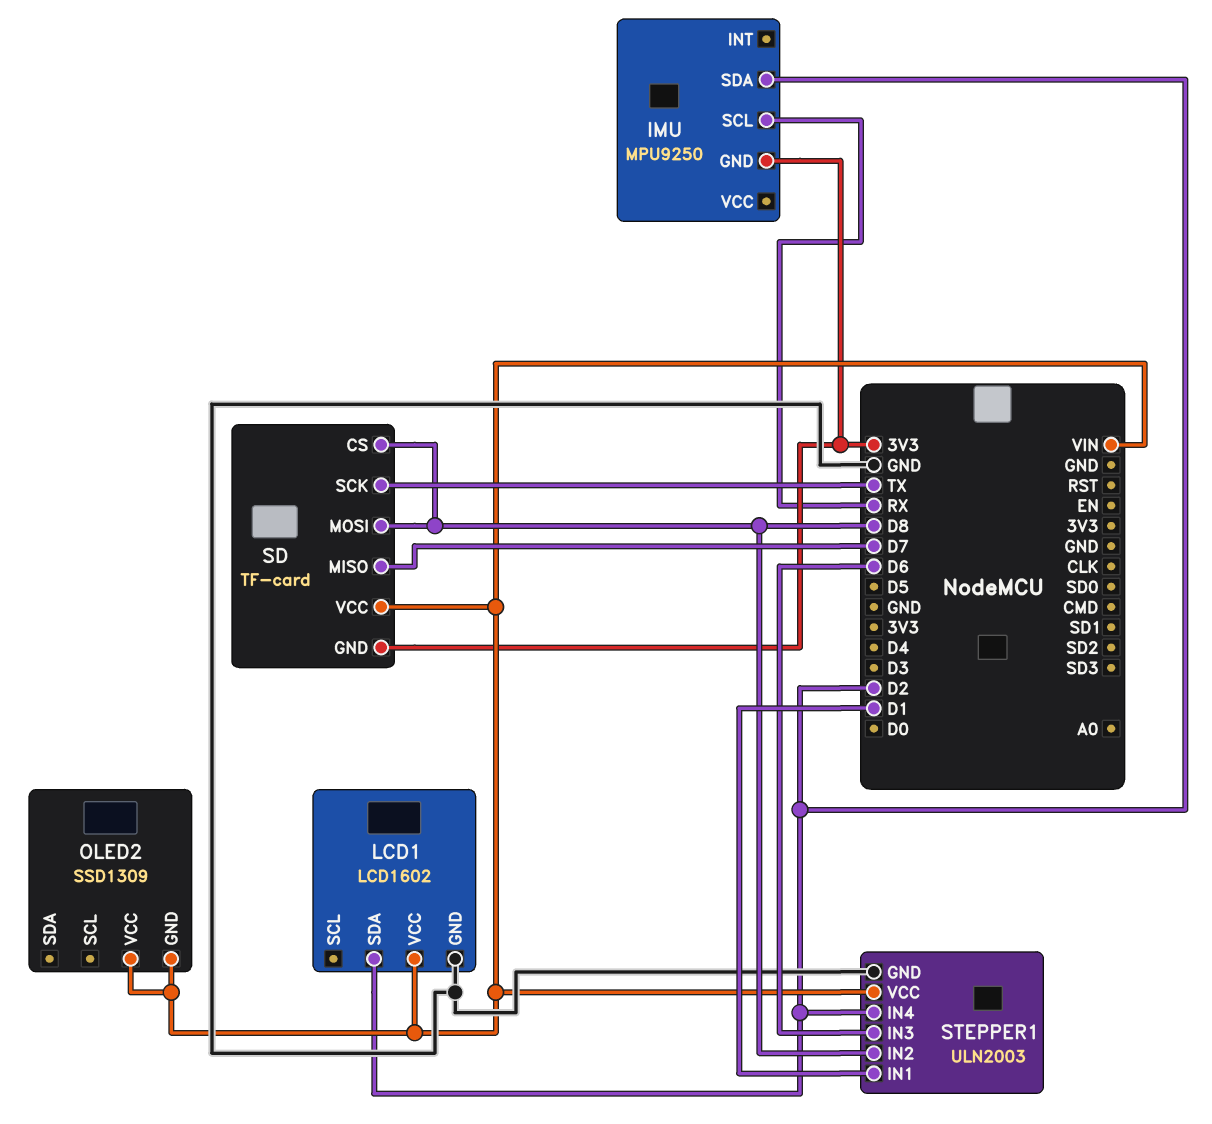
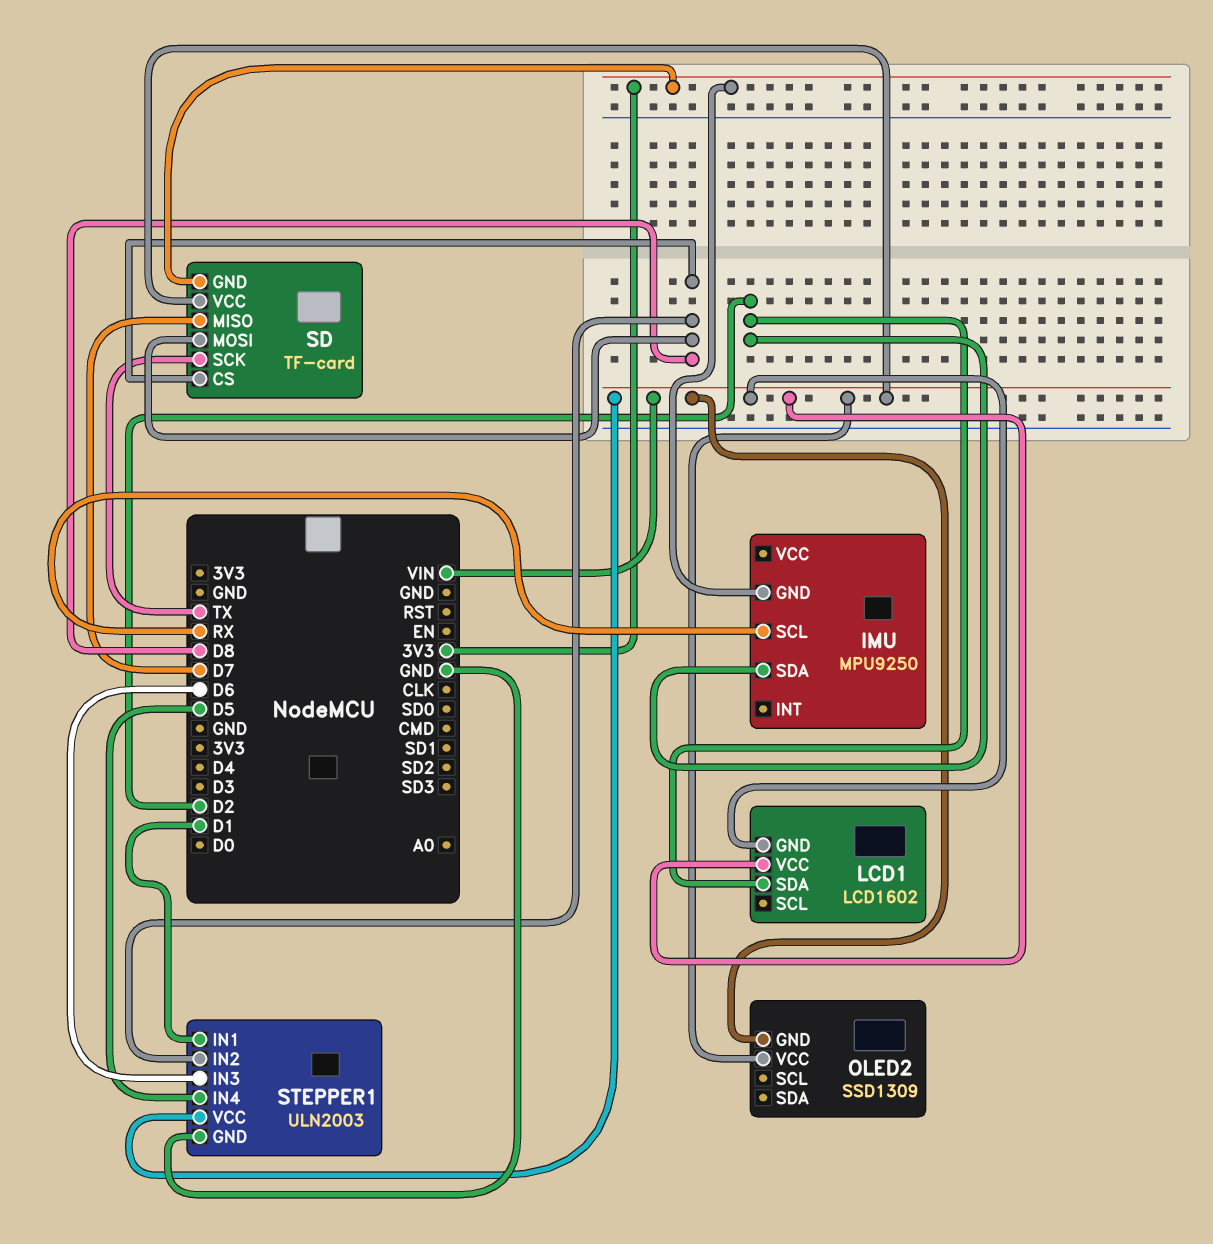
LCD1 pin GND: GND -> VIN
STEPPER1 pin IN4: D2 -> D5

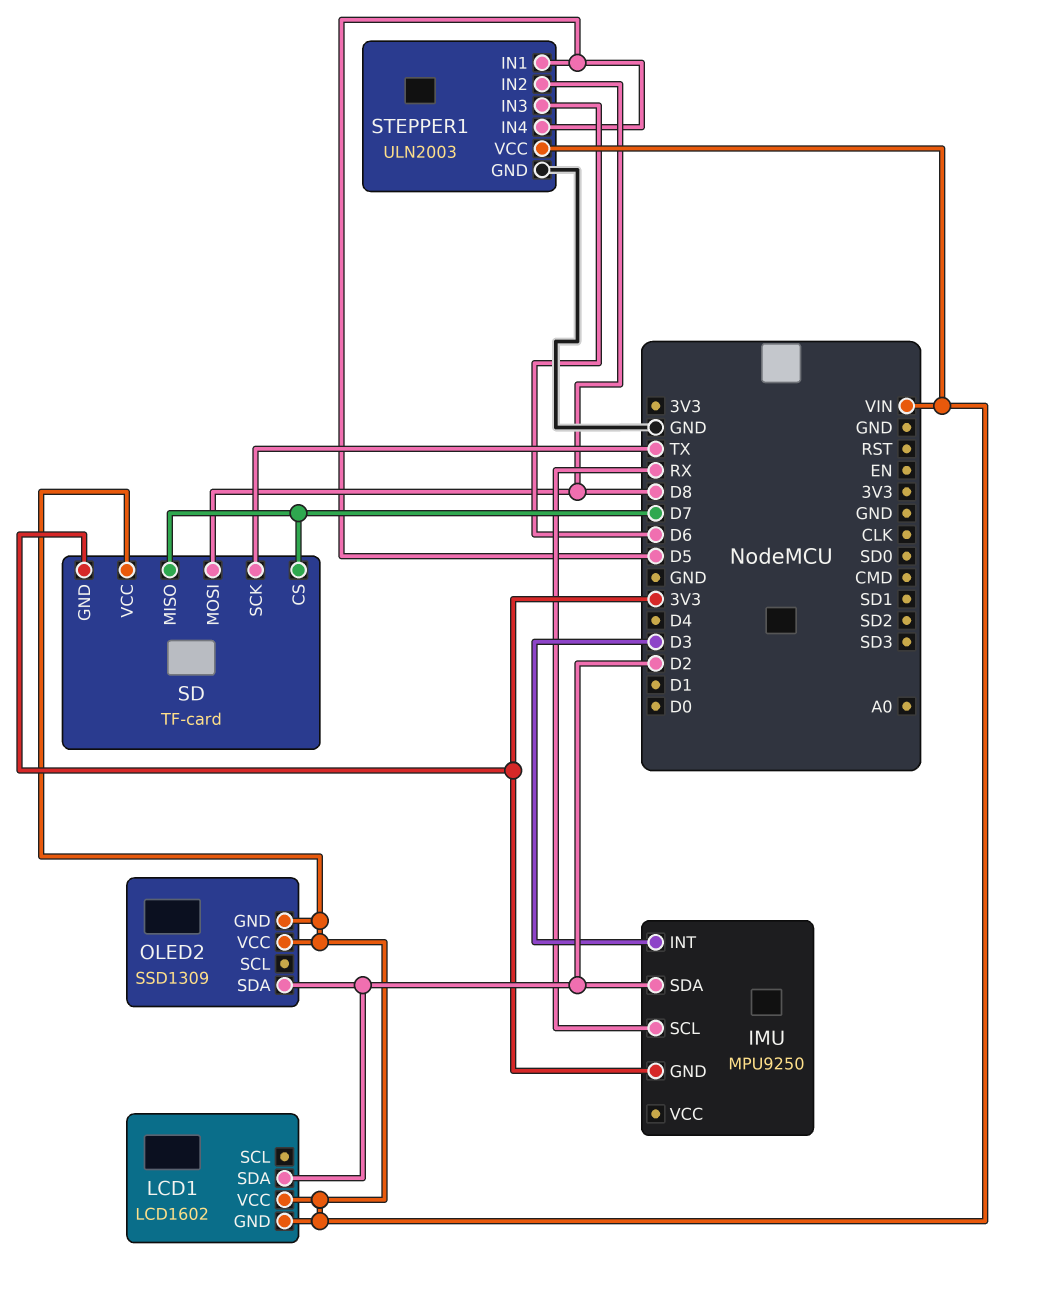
IMU pin INT: none -> D3
OLED2 pin SDA: none -> D2
SD pin CS: D8 -> D7
STEPPER1 pin IN1: D1 -> D5

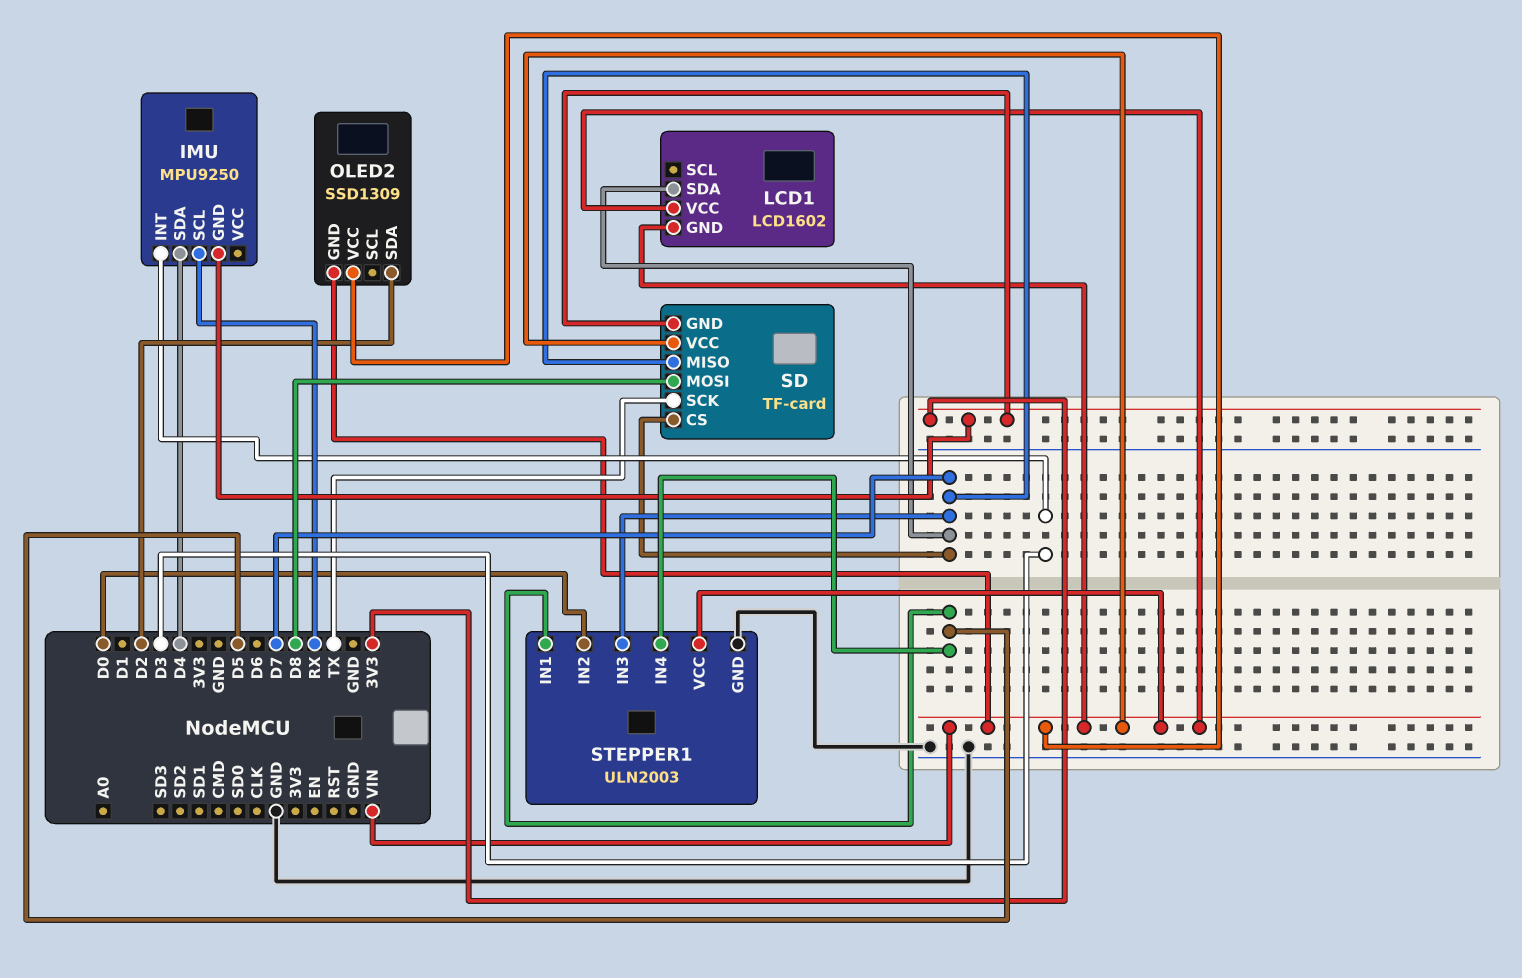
IMU pin SDA: D2 -> D4
LCD1 pin SDA: D2 -> D7
STEPPER1 pin IN2: D8 -> D0
STEPPER1 pin IN3: D6 -> D7

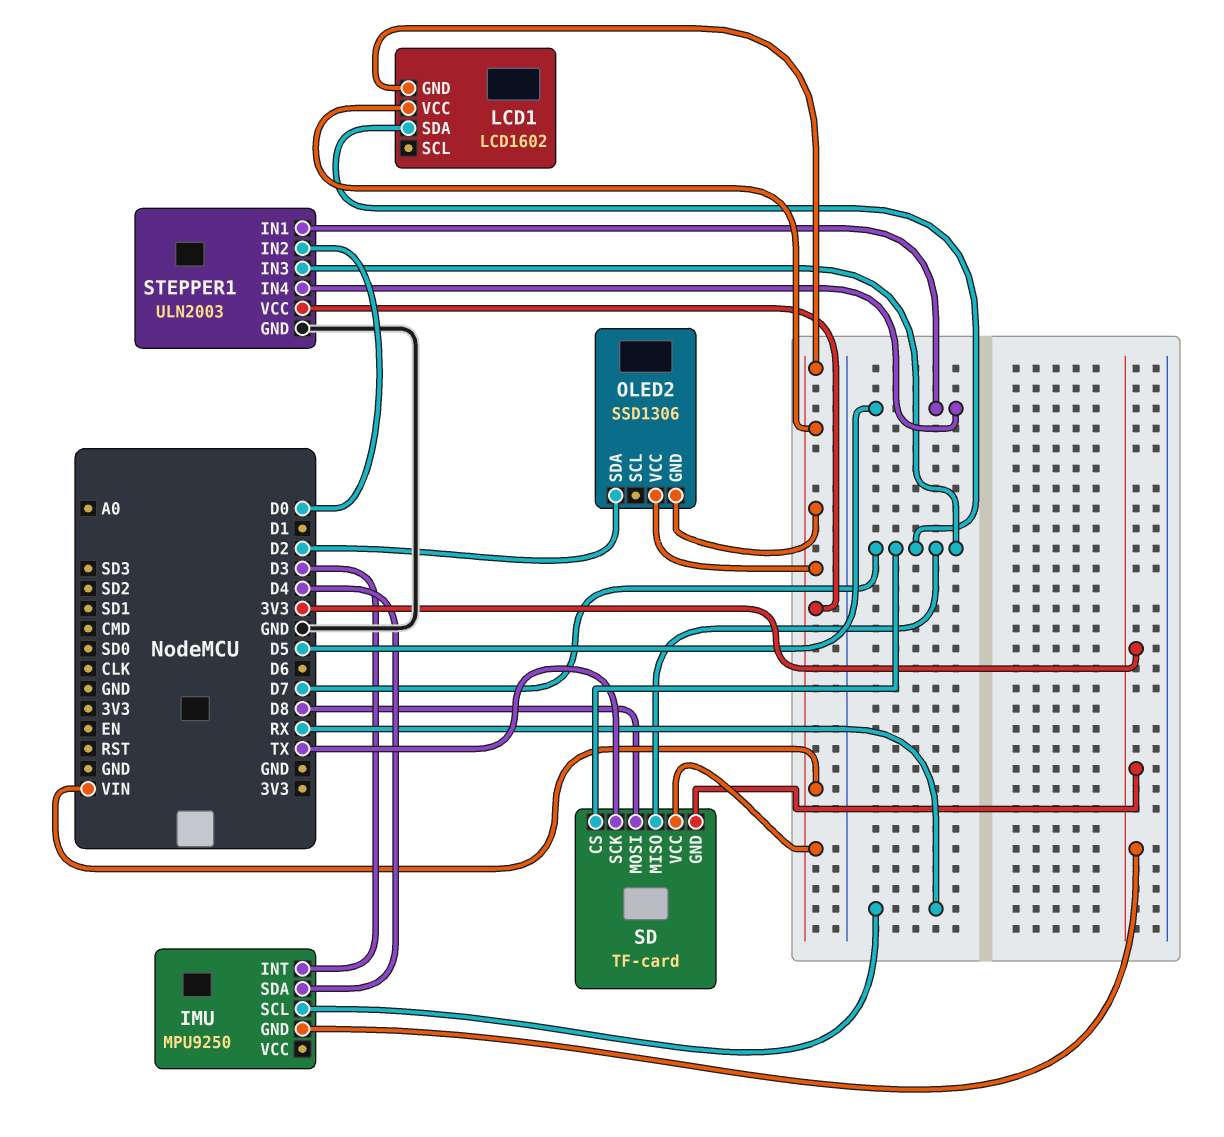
OLED2: SSD1309 -> SSD1306

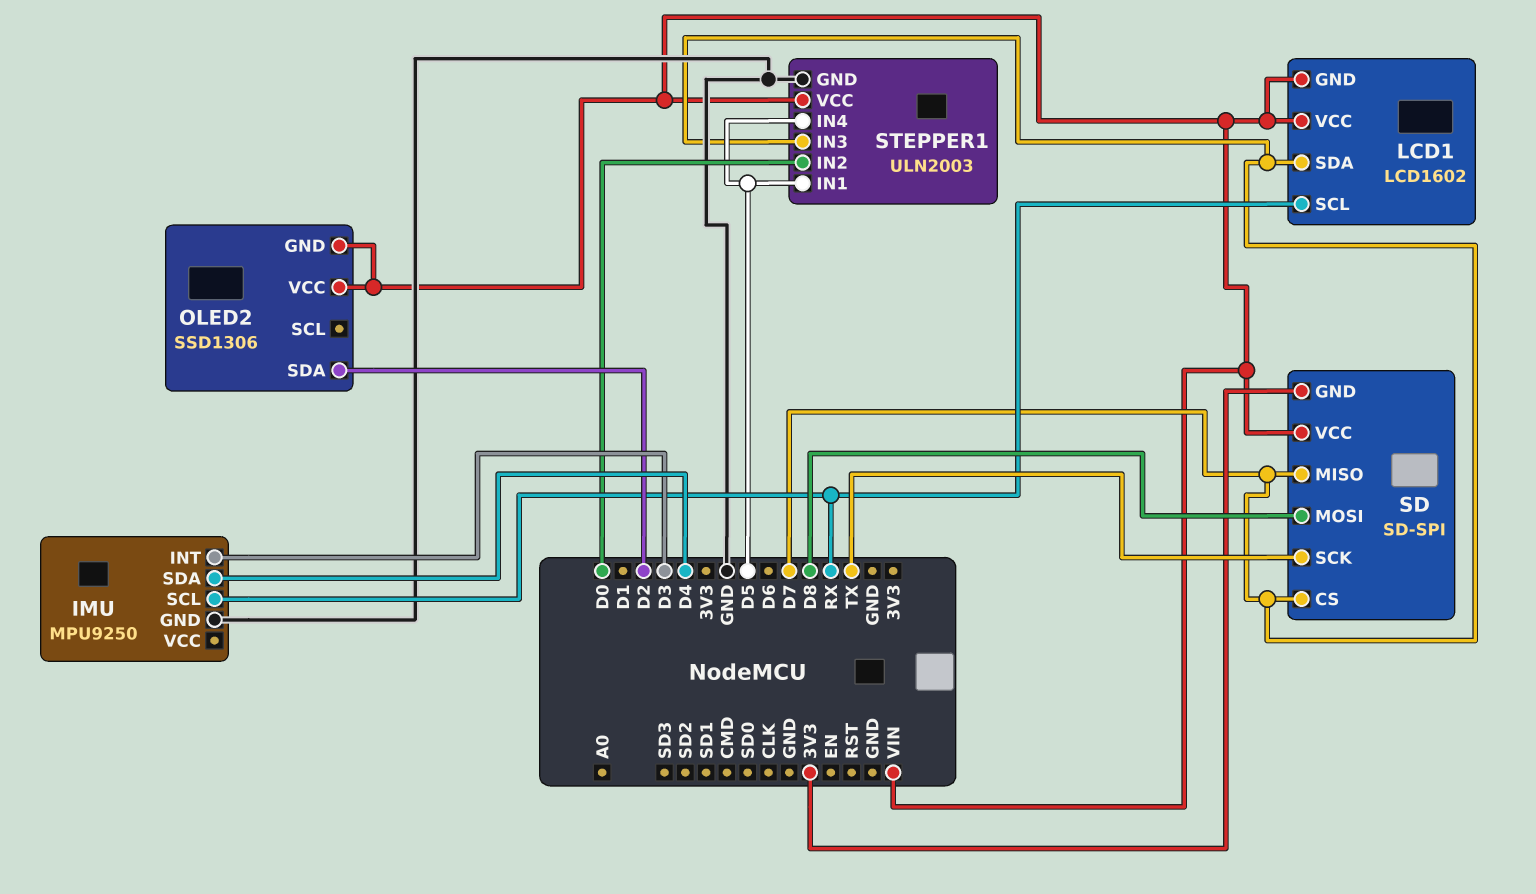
IMU pin GND: 3V3 -> GND
LCD1 pin SCL: none -> RX
SD: TF-card -> SD-SPI

